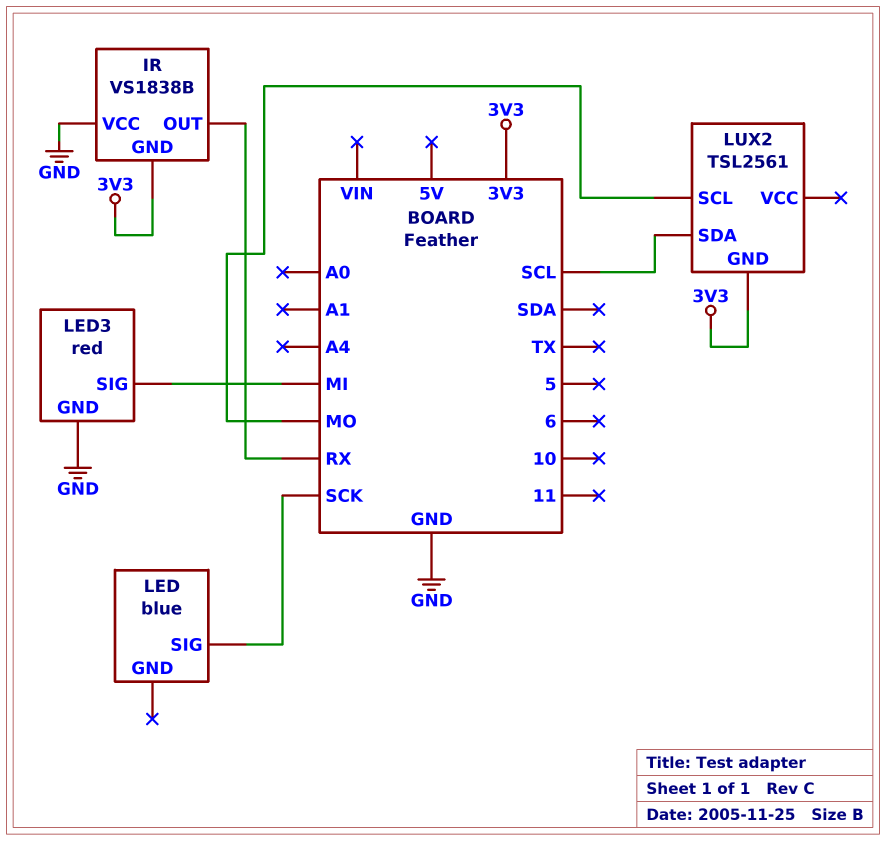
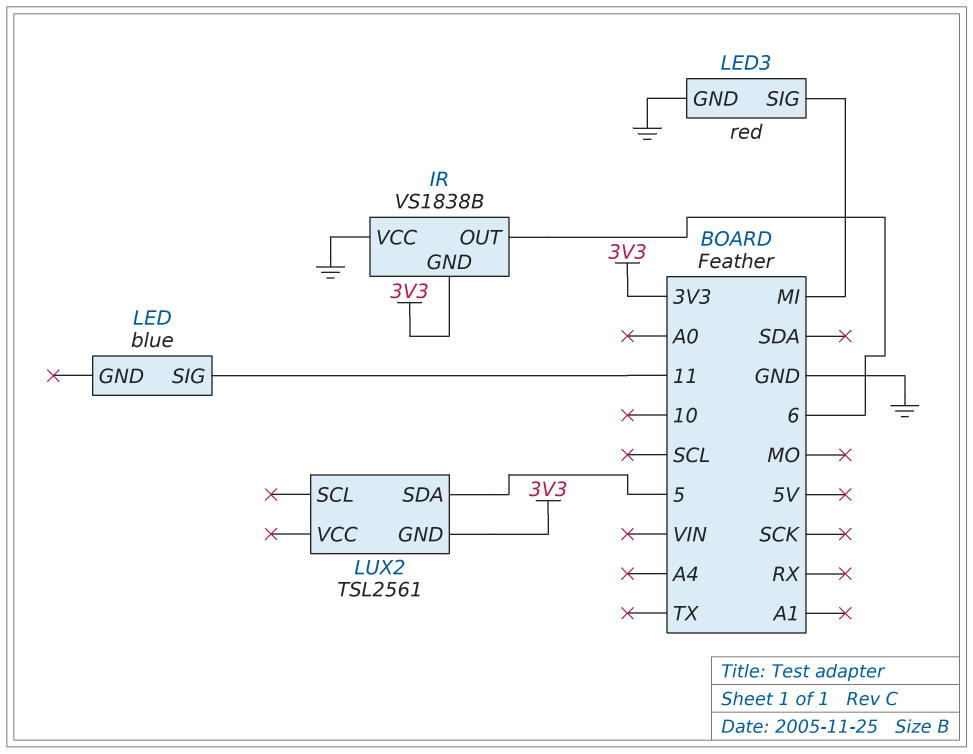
IR pin OUT: RX -> 6
LED pin SIG: SCK -> 11
LUX2 pin SCL: MO -> none
LUX2 pin SDA: SCL -> 5

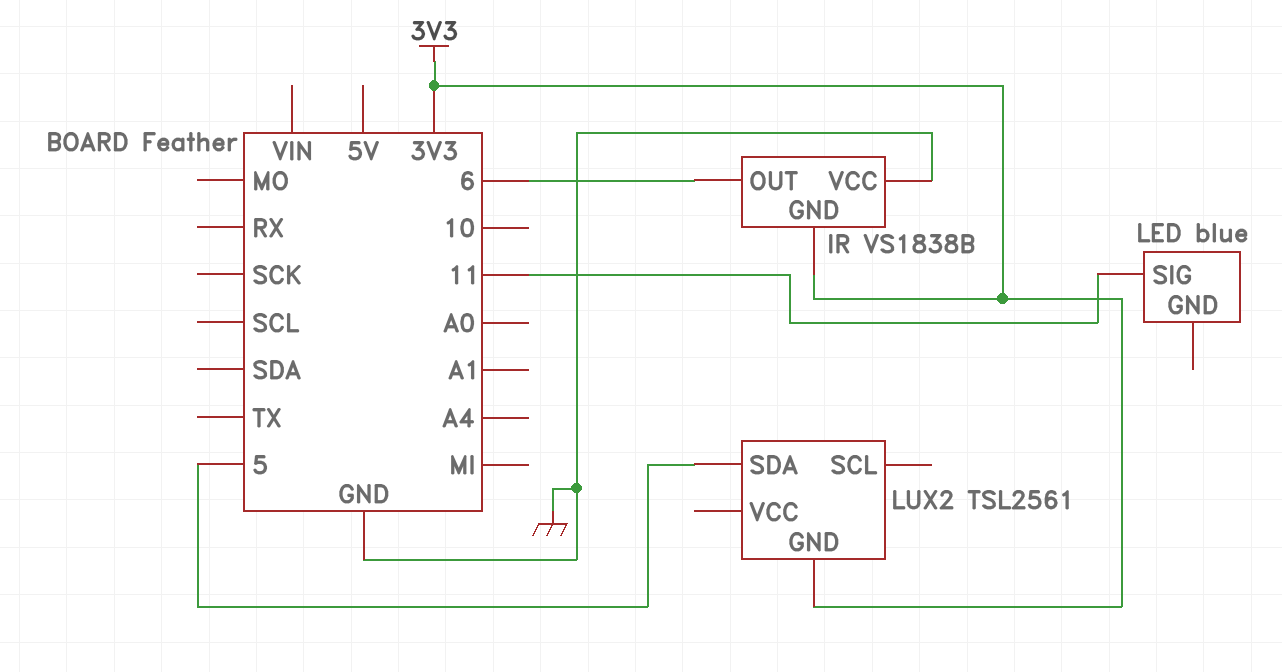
LED3: red -> none
LED3 pin GND: GND -> none
LED3 pin SIG: MI -> none

